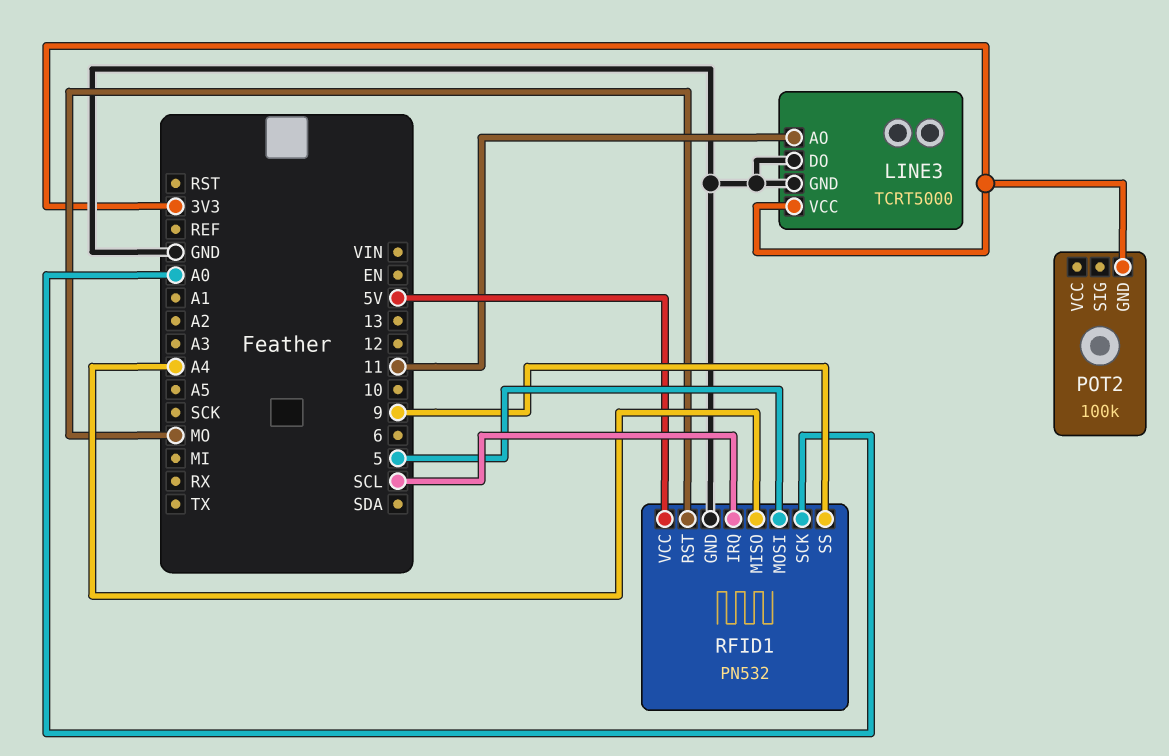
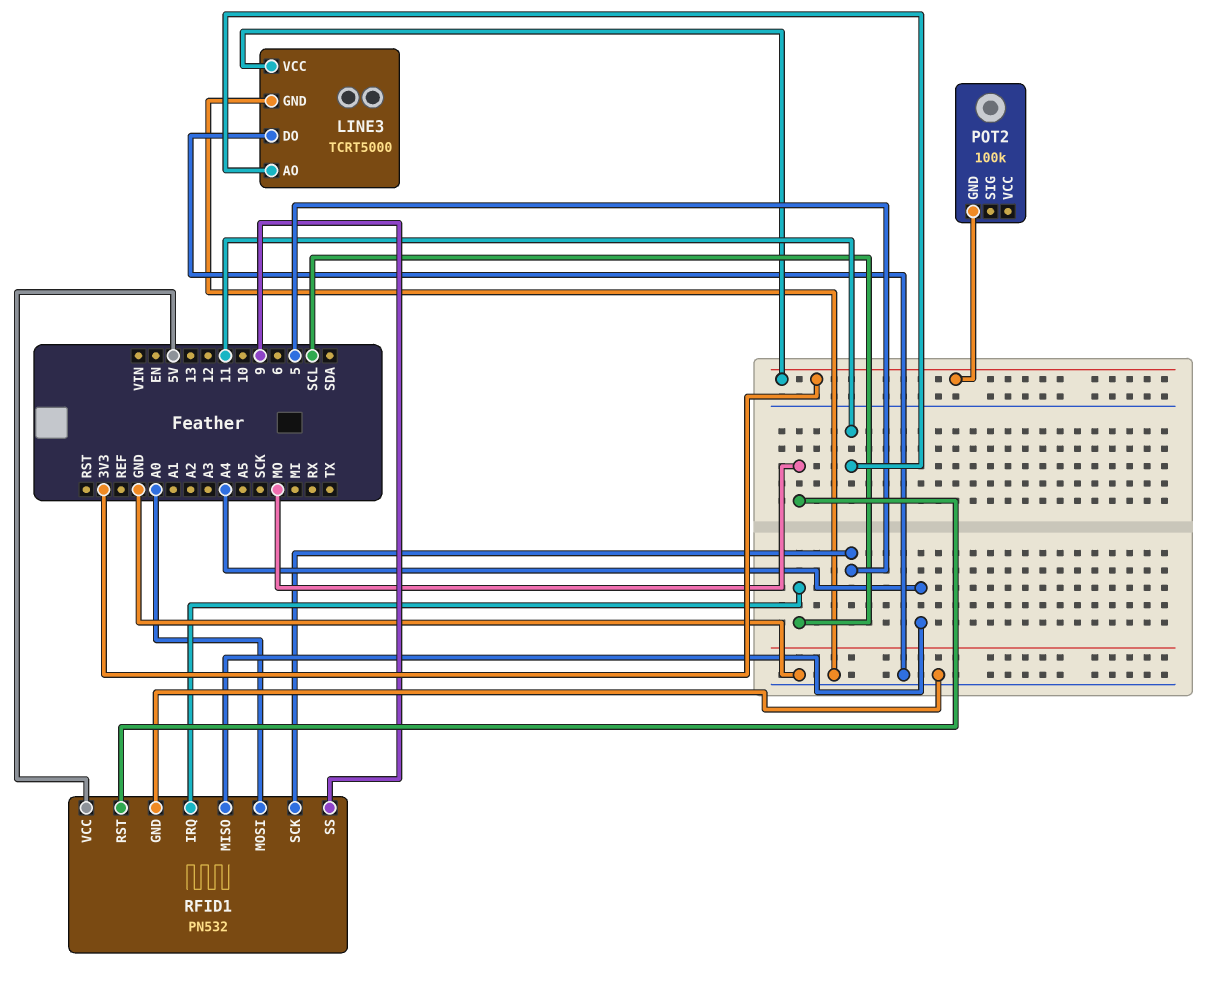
RFID1 pin MOSI: 5 -> A0
RFID1 pin SCK: A0 -> 5

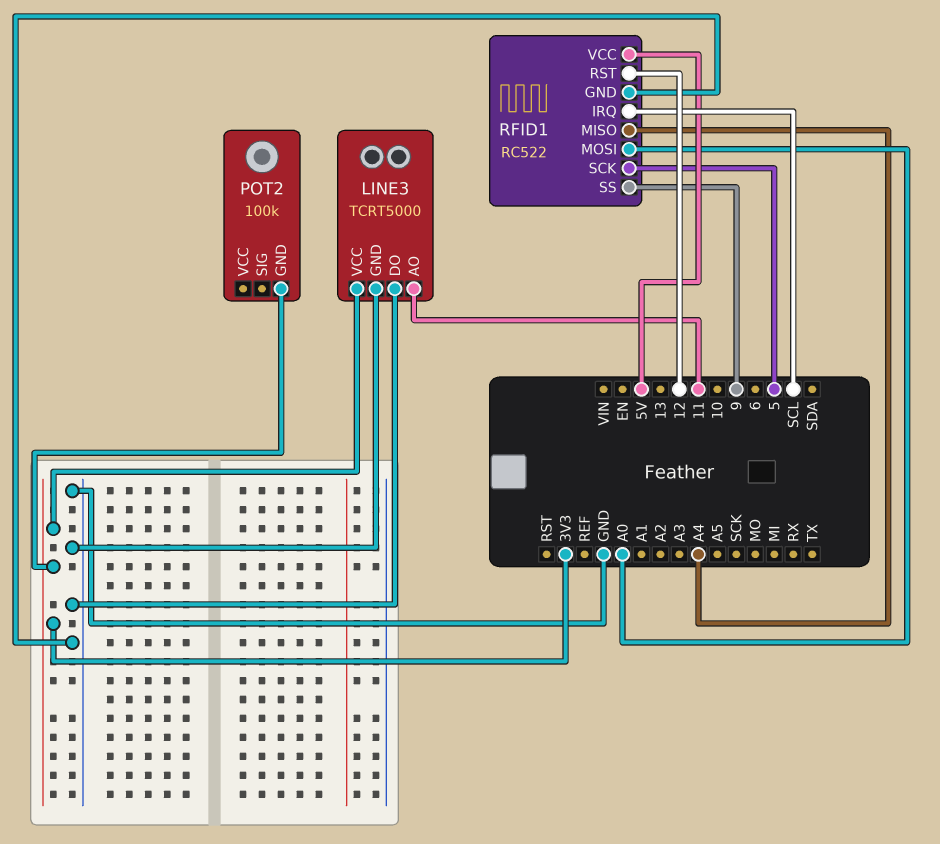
RFID1: PN532 -> RC522
RFID1 pin RST: MO -> 12

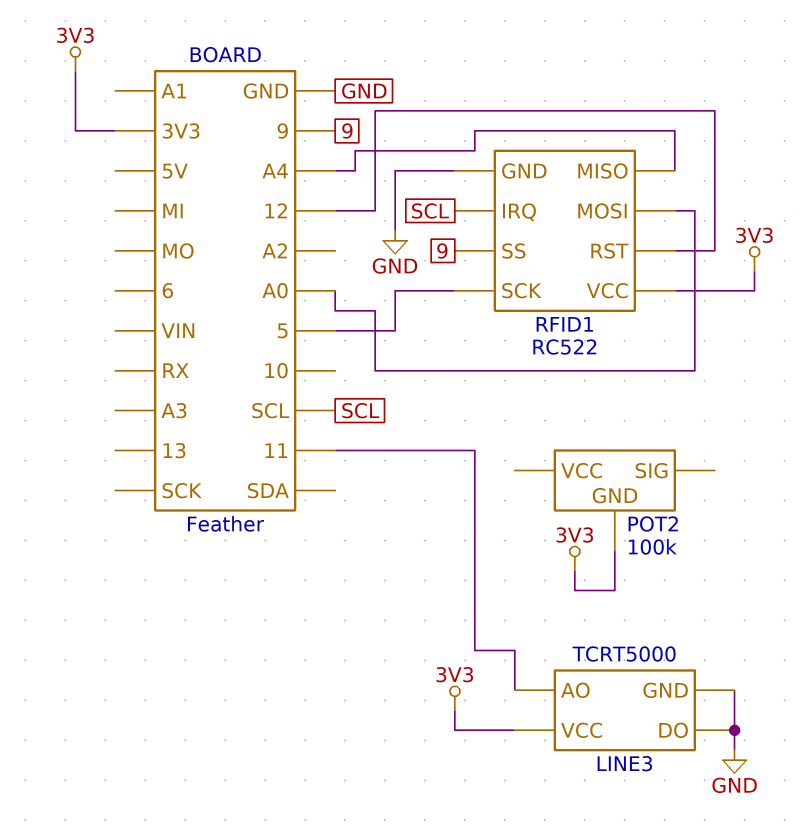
RFID1 pin VCC: 5V -> 3V3

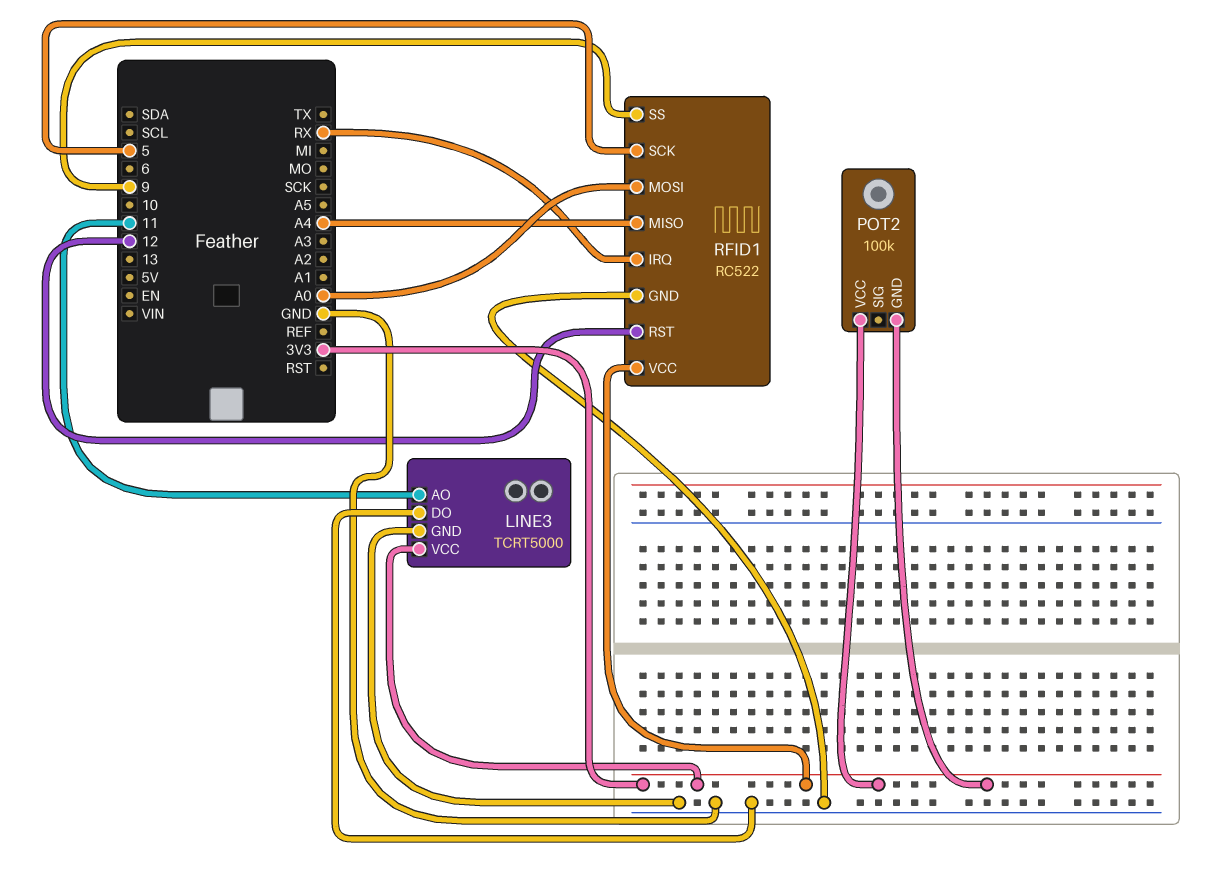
POT2 pin VCC: none -> 3V3
RFID1 pin IRQ: SCL -> RX

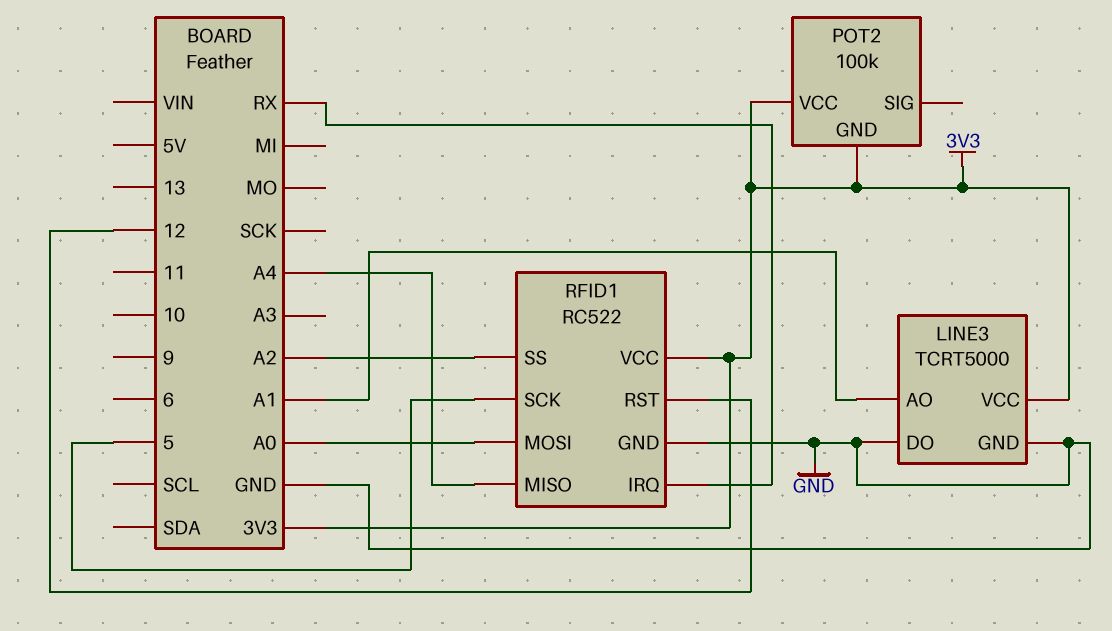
LINE3 pin AO: 11 -> A1
RFID1 pin SS: 9 -> A2

